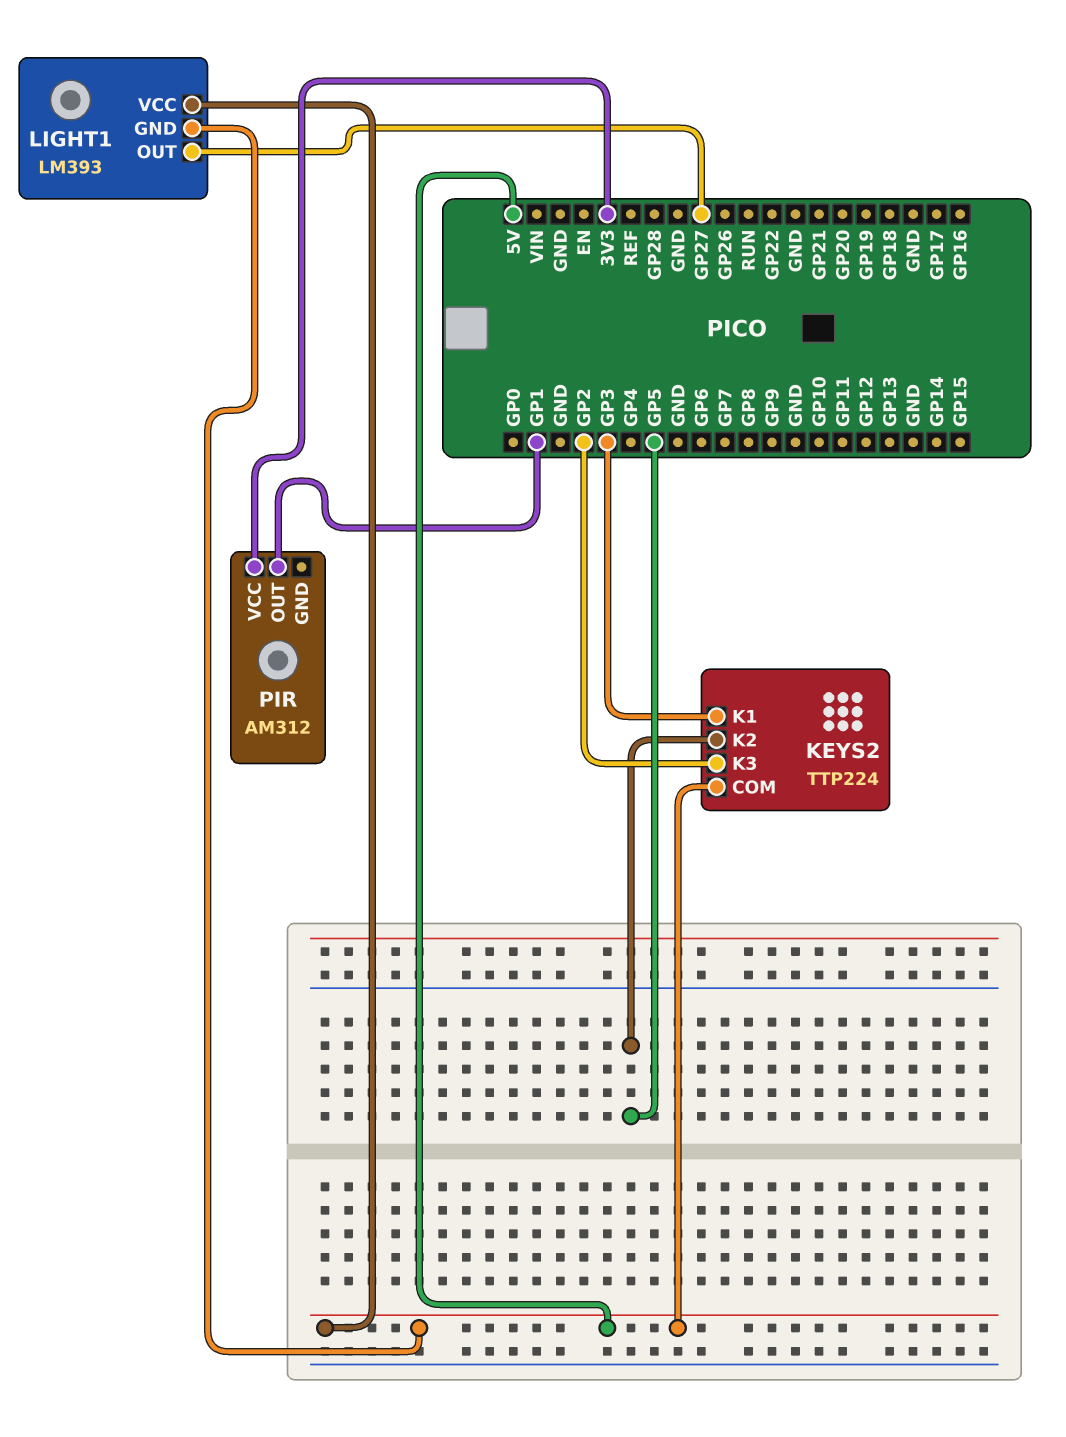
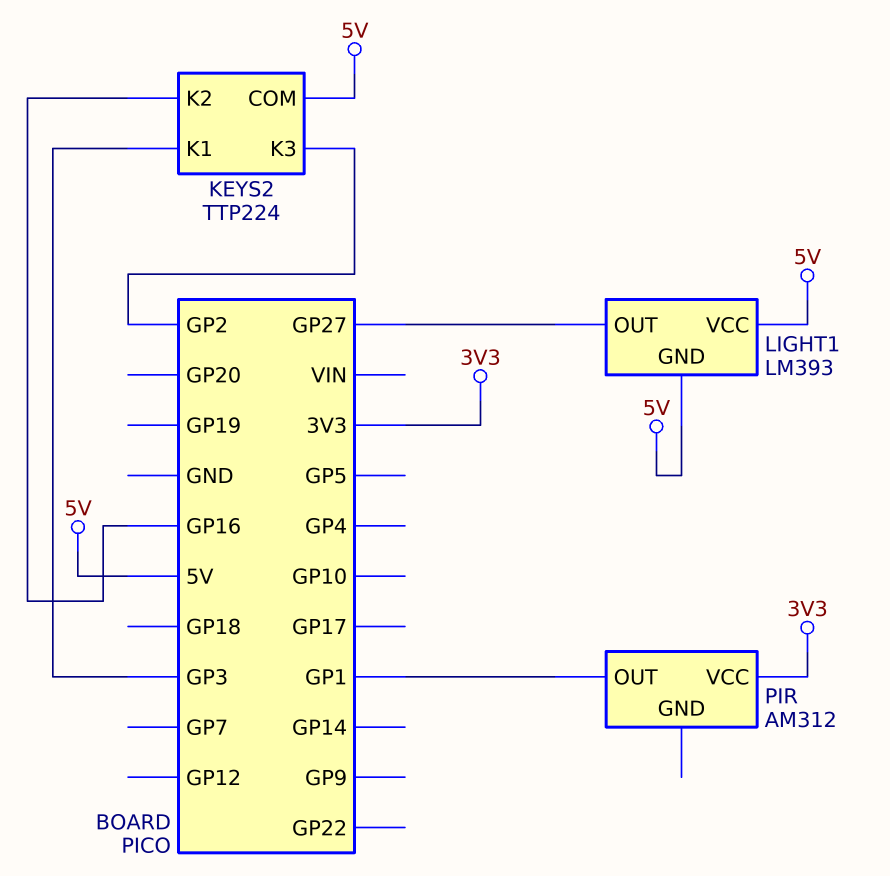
KEYS2 pin K2: GP5 -> GP16

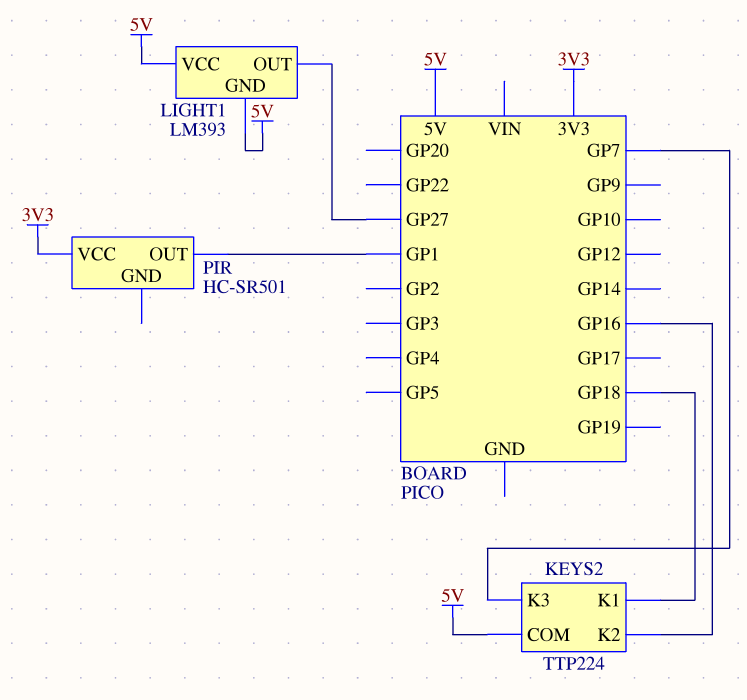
KEYS2 pin K1: GP3 -> GP18
KEYS2 pin K3: GP2 -> GP7
PIR: AM312 -> HC-SR501

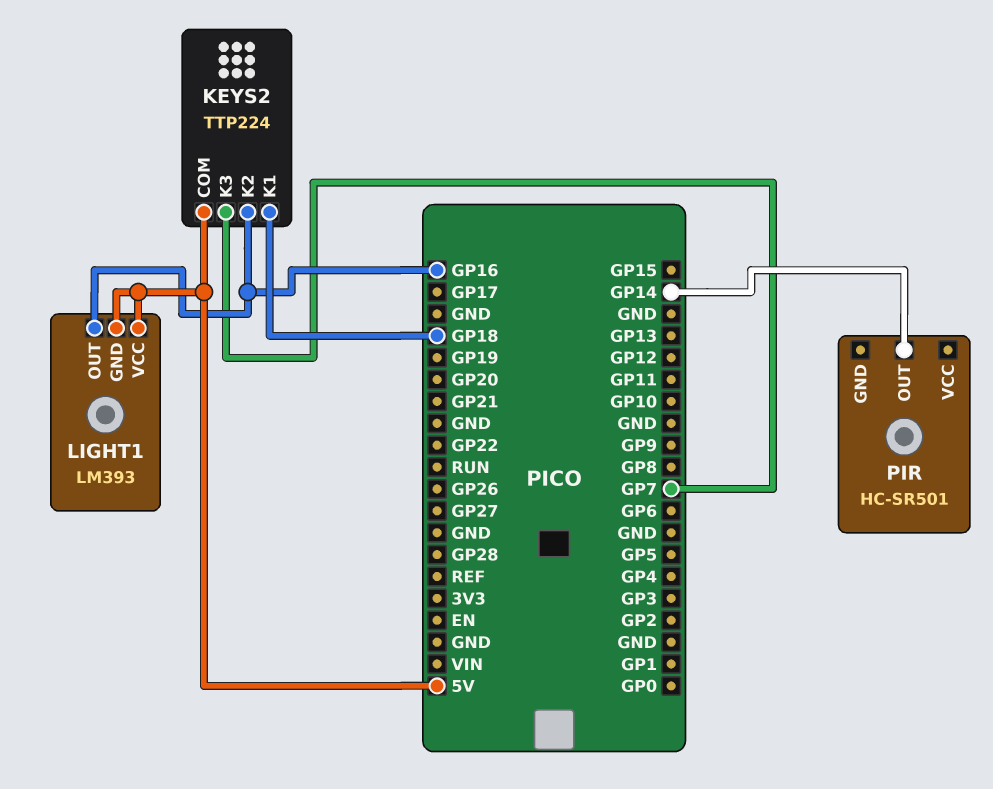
LIGHT1 pin OUT: GP27 -> GP16
PIR pin OUT: GP1 -> GP14
PIR pin VCC: 3V3 -> none

